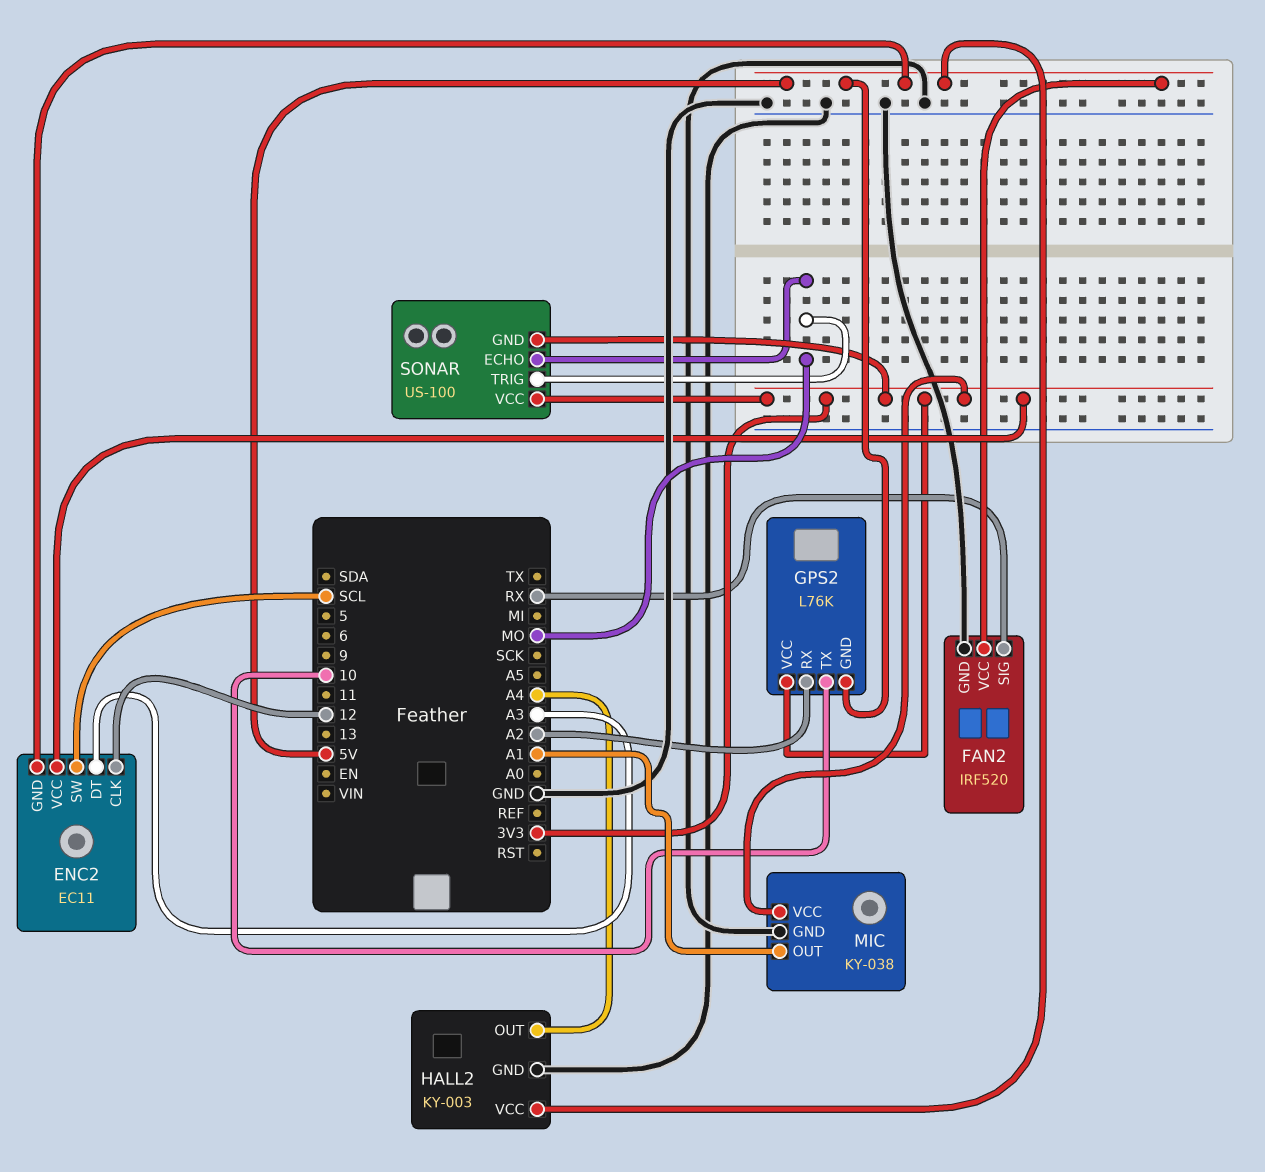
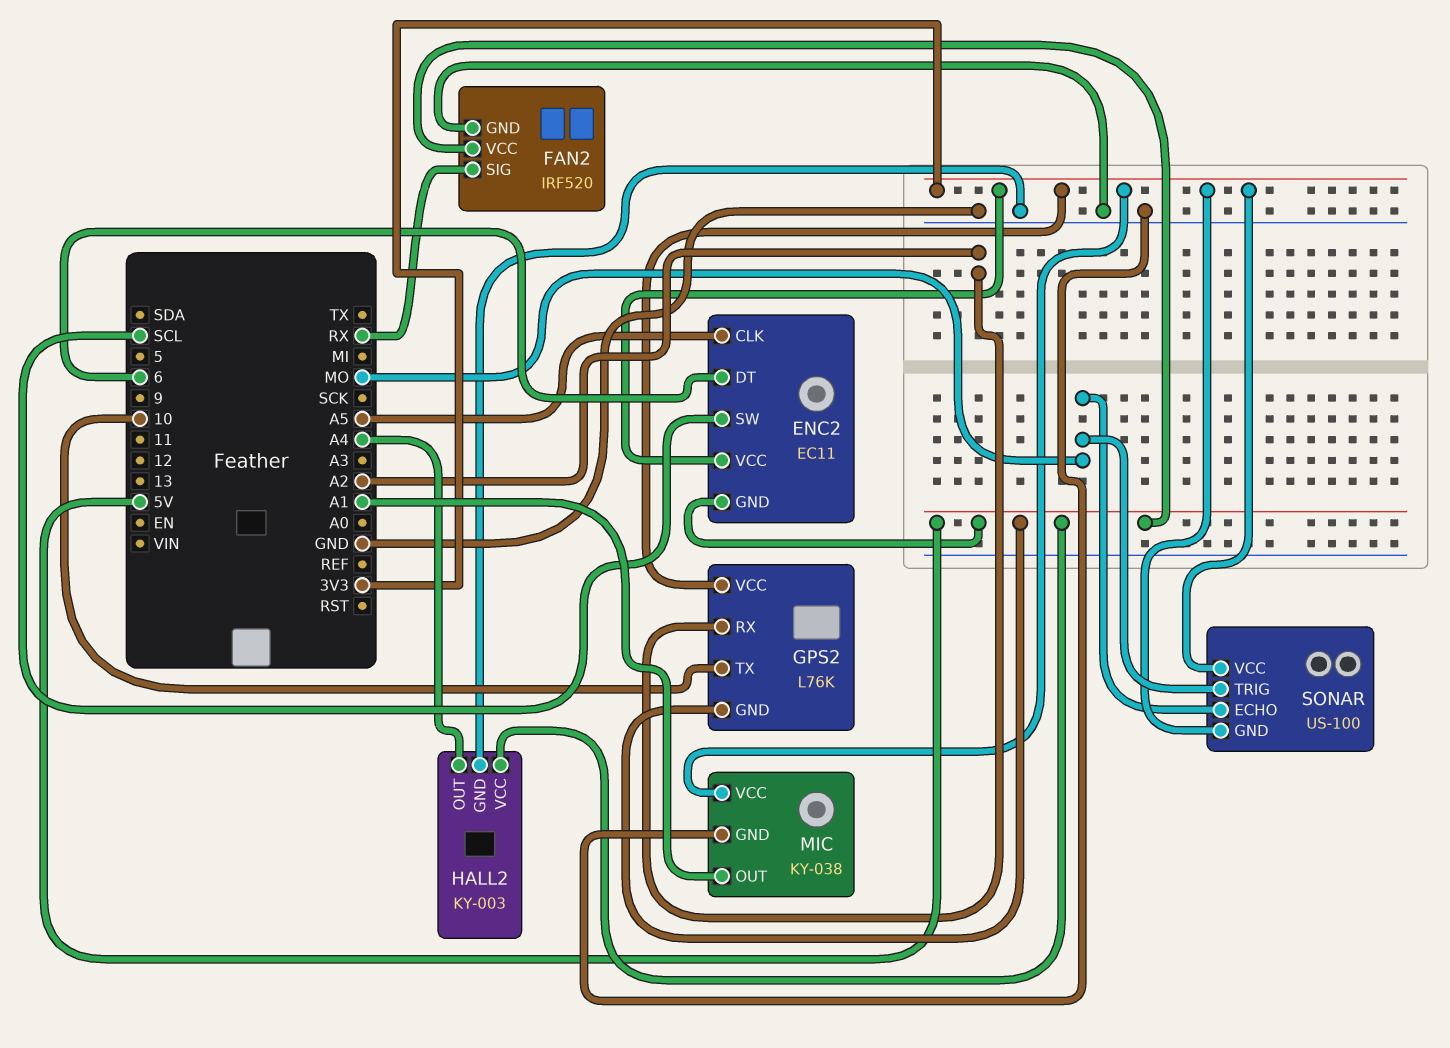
ENC2 pin CLK: 12 -> A5
ENC2 pin DT: A3 -> 6

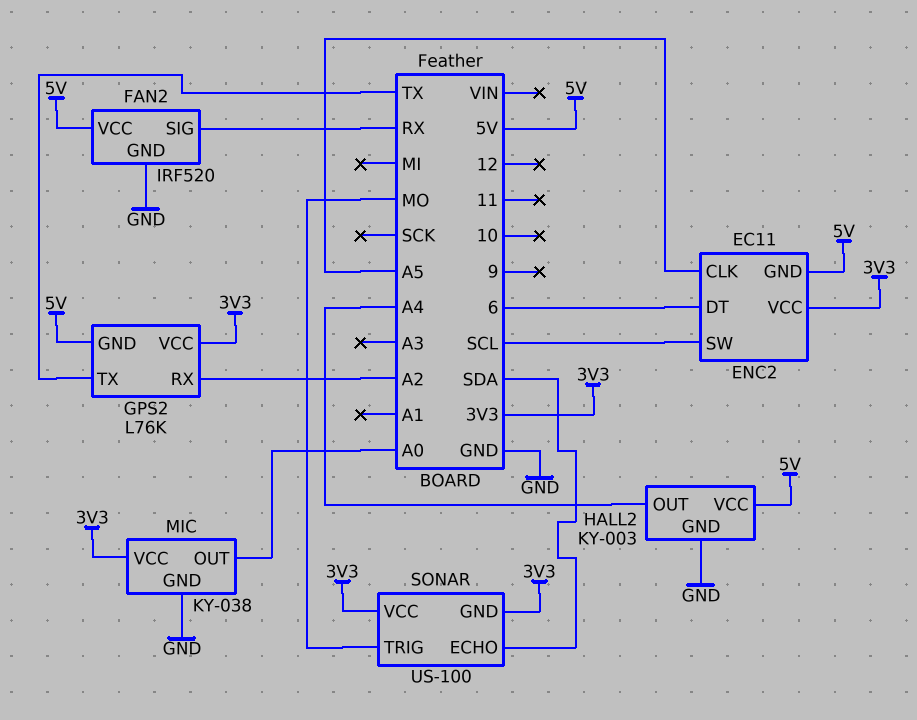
GPS2 pin TX: 10 -> TX
MIC pin OUT: A1 -> A0
SONAR pin ECHO: MO -> SDA

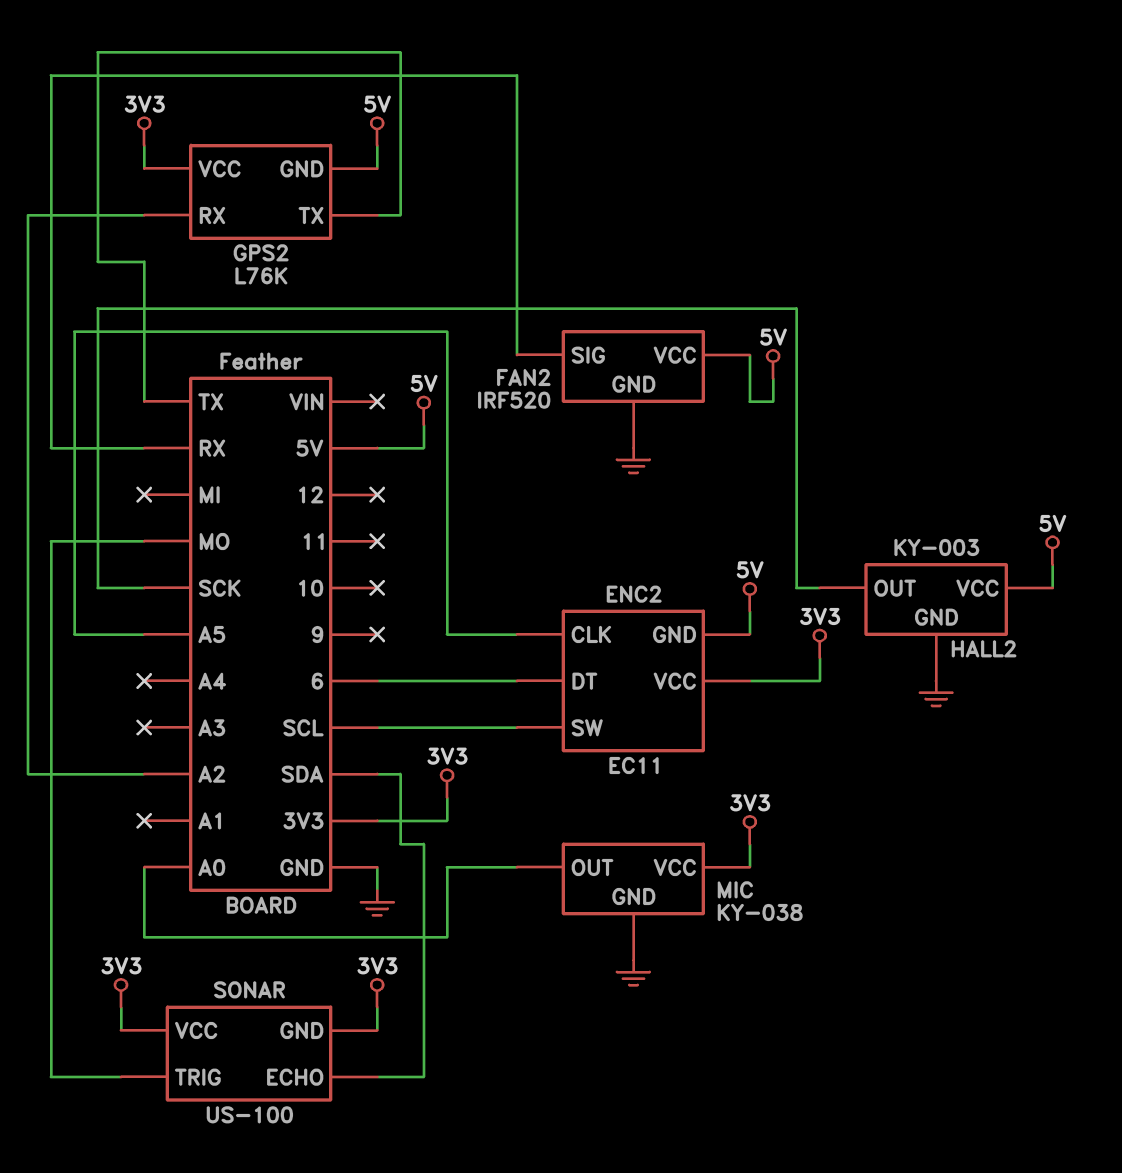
HALL2 pin OUT: A4 -> SCK

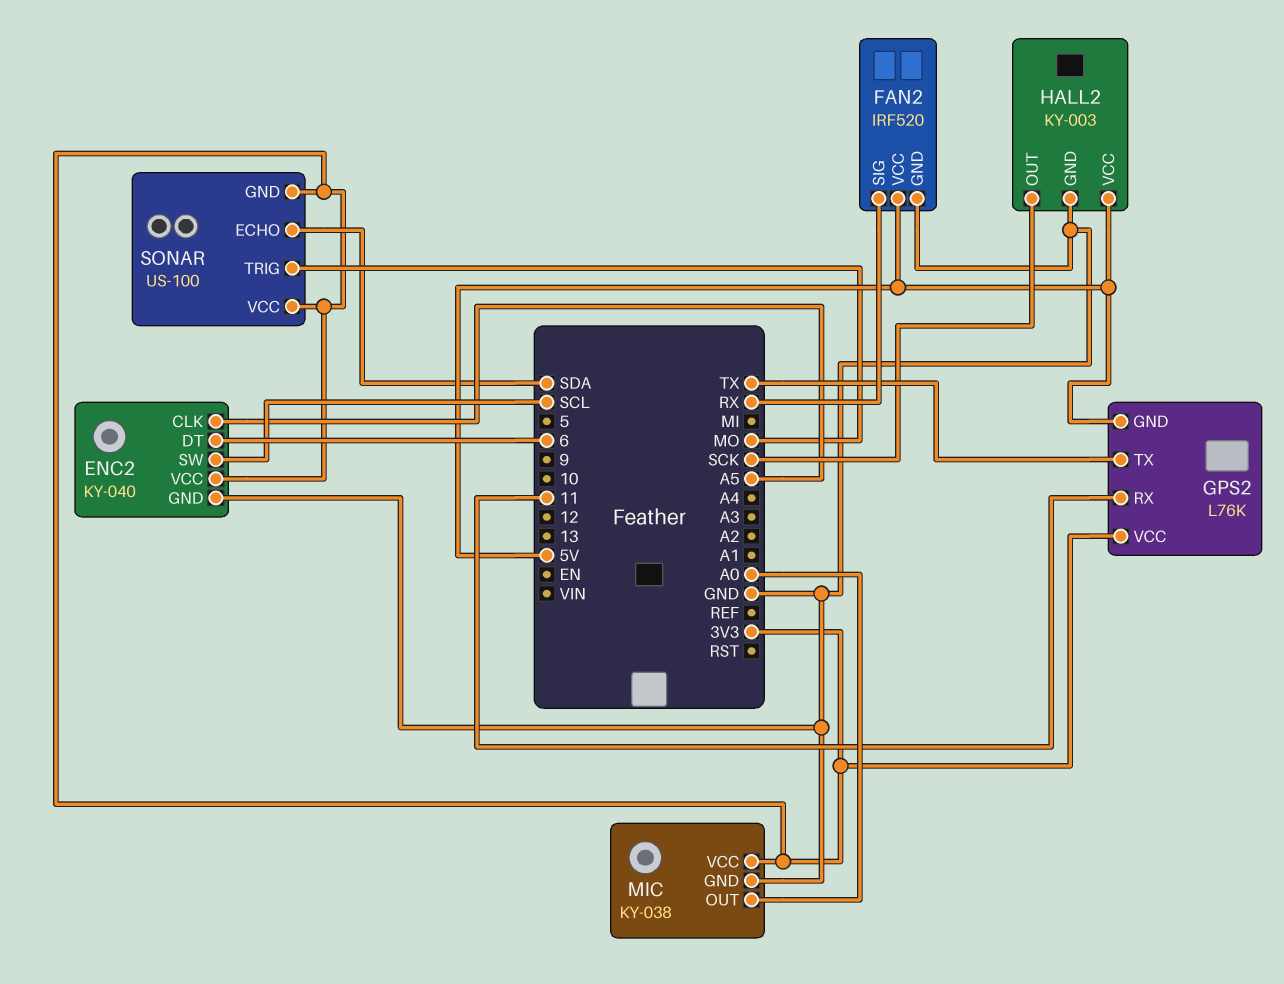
ENC2: EC11 -> KY-040
ENC2 pin GND: 5V -> GND
GPS2 pin RX: A2 -> 11

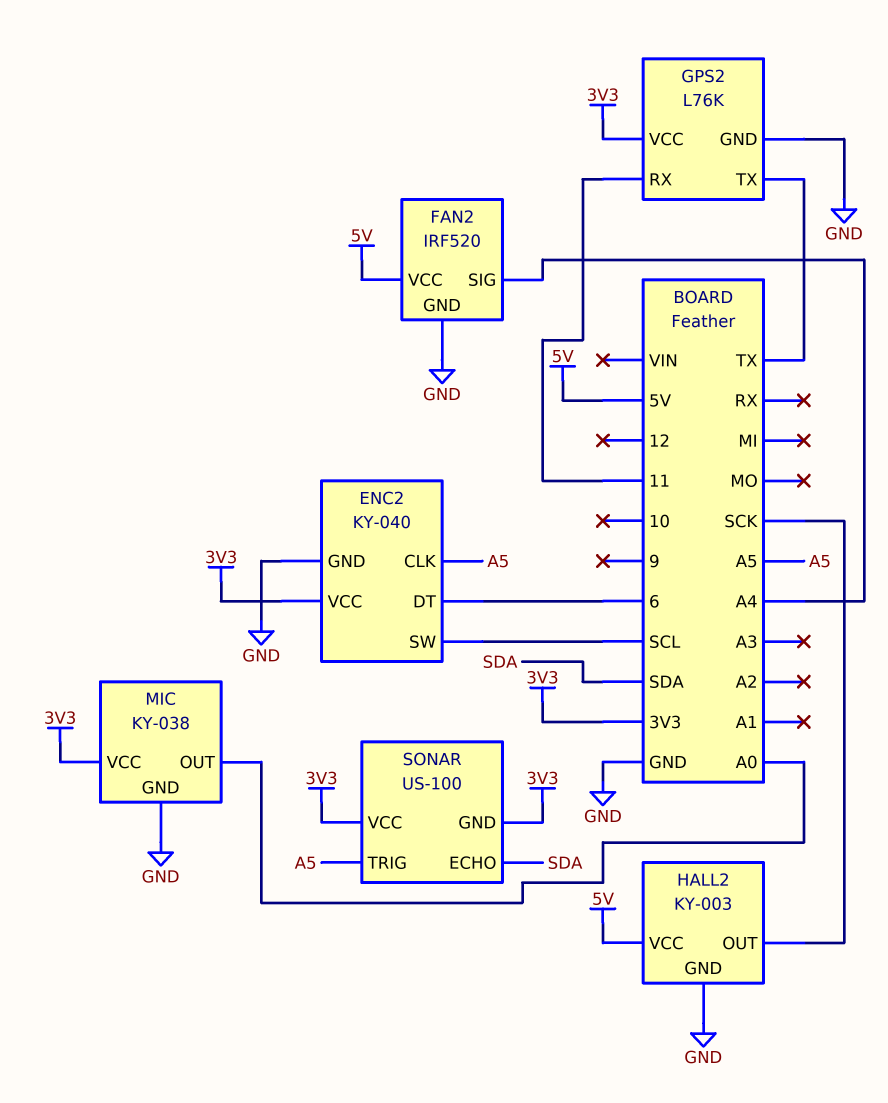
FAN2 pin SIG: RX -> A4
GPS2 pin GND: 5V -> GND
SONAR pin TRIG: MO -> A5

